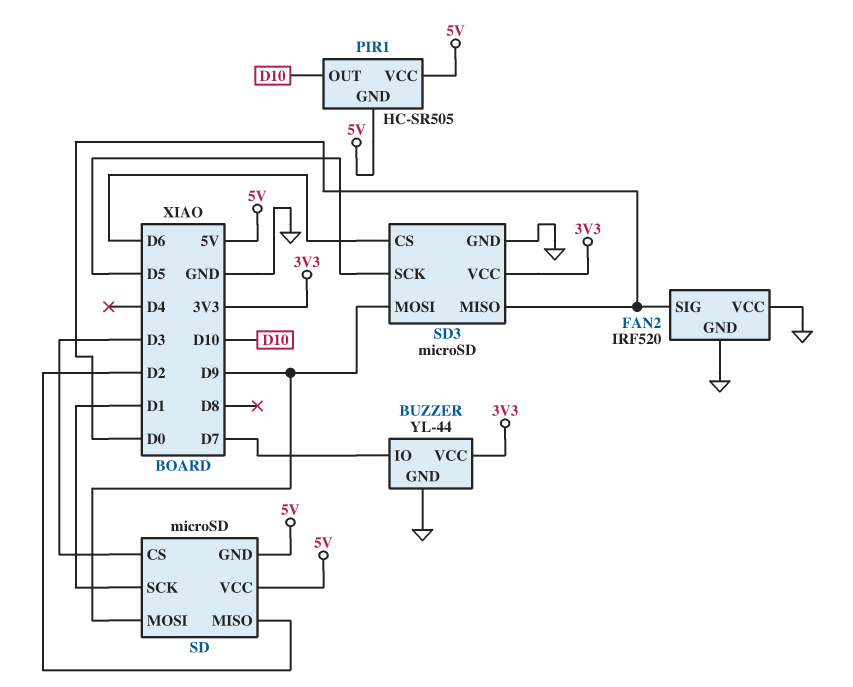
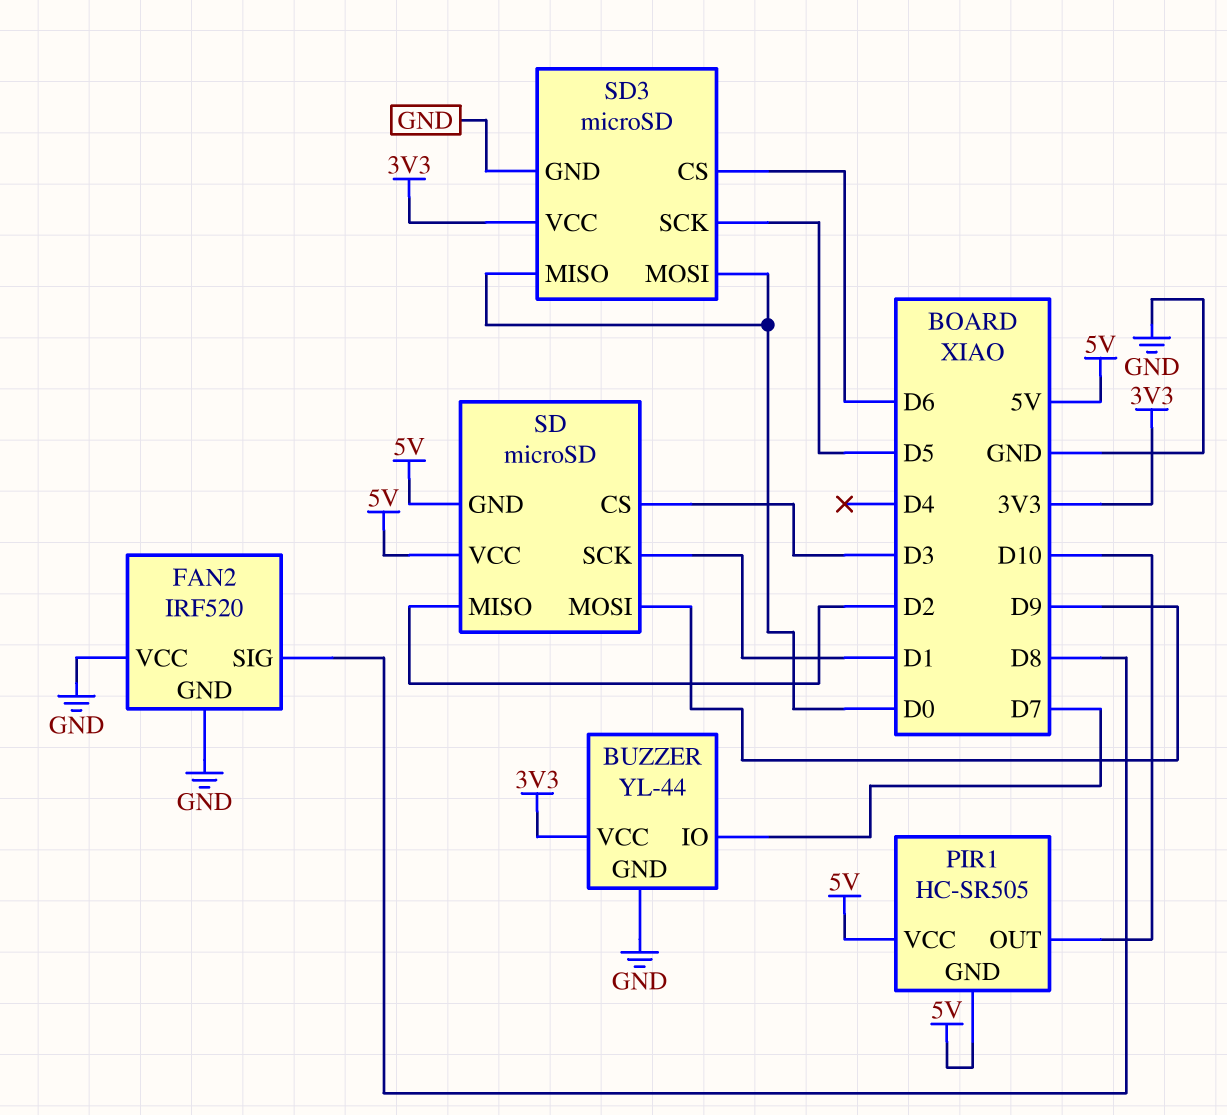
FAN2 pin SIG: D0 -> D8
SD3 pin MOSI: D9 -> D0

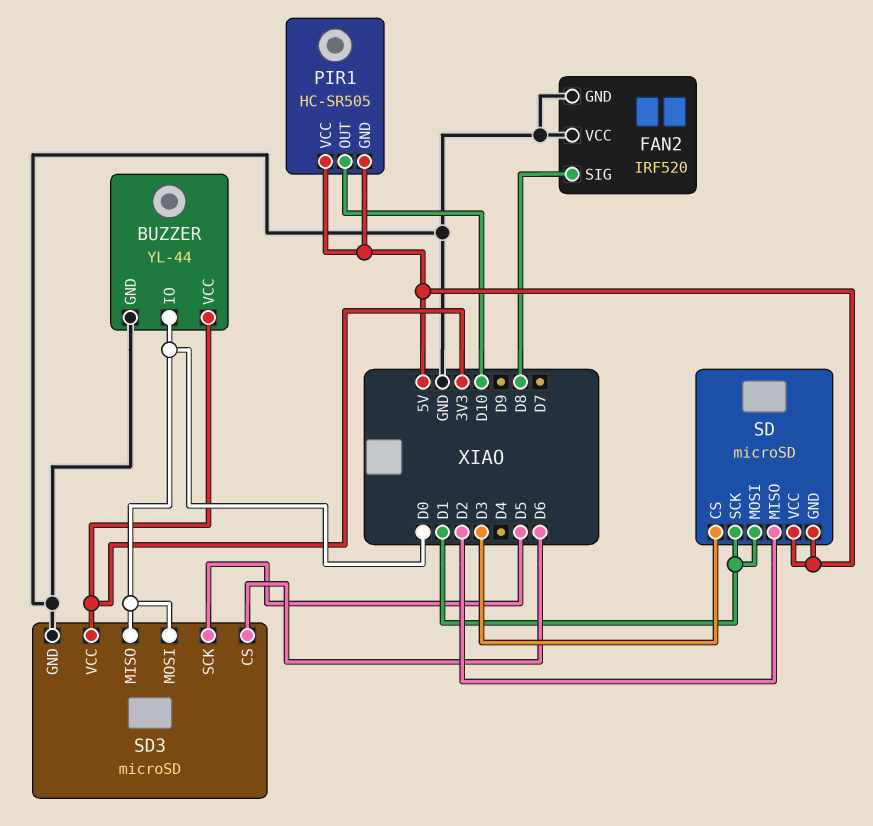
BUZZER pin IO: D7 -> D0
SD pin MOSI: D9 -> D1

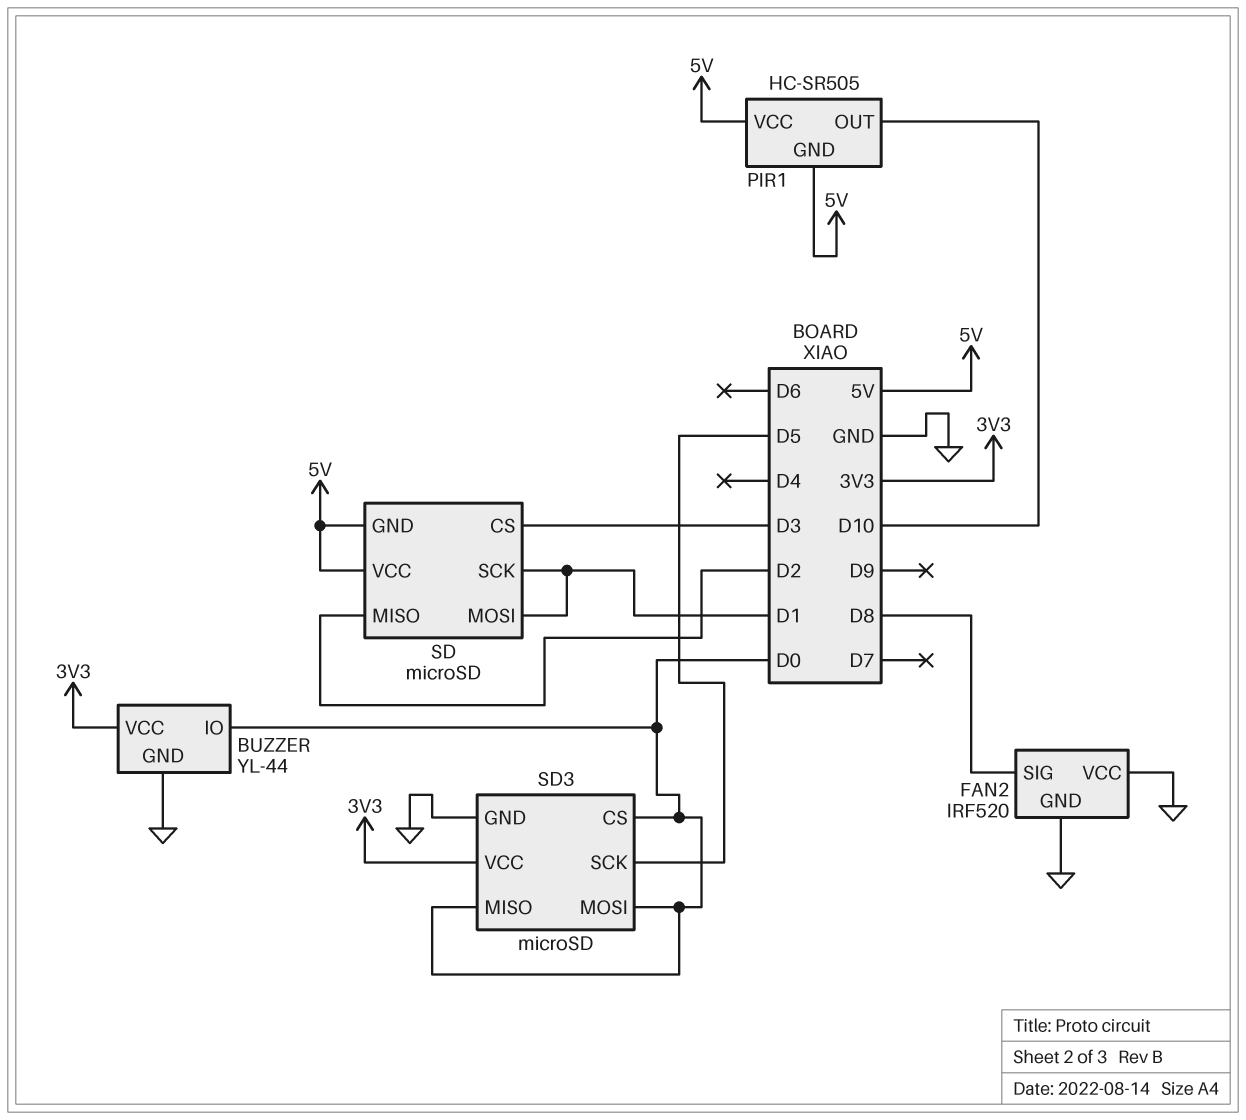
SD3 pin CS: D6 -> D0

